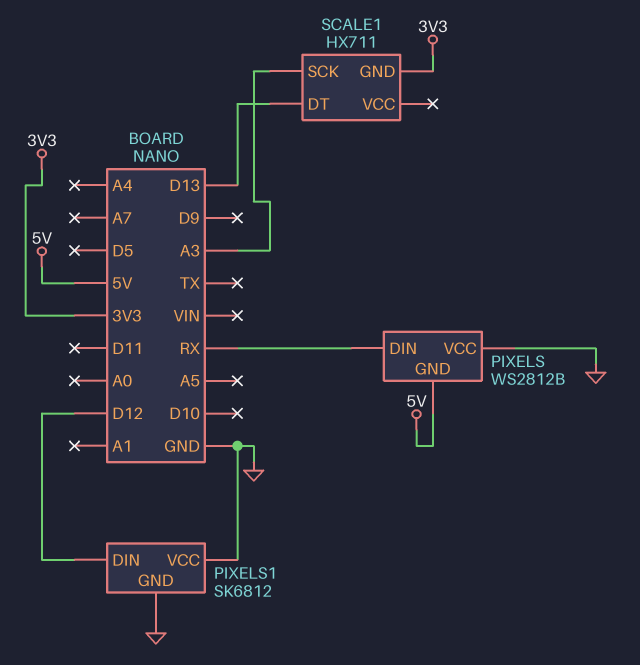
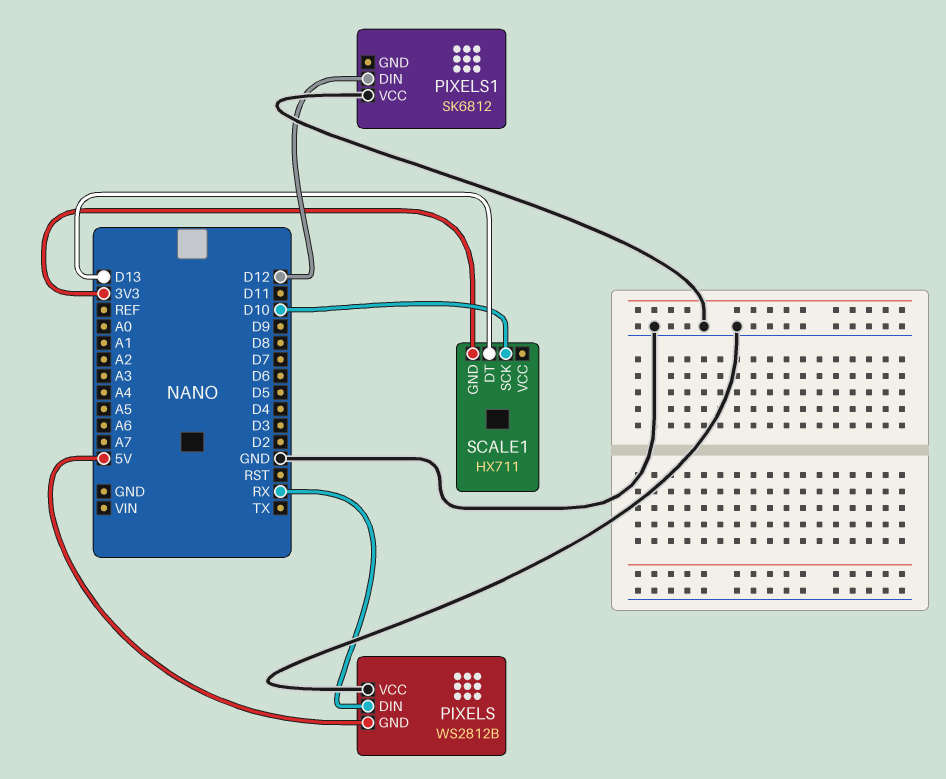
PIXELS1 pin GND: GND -> none
SCALE1 pin SCK: A3 -> D10

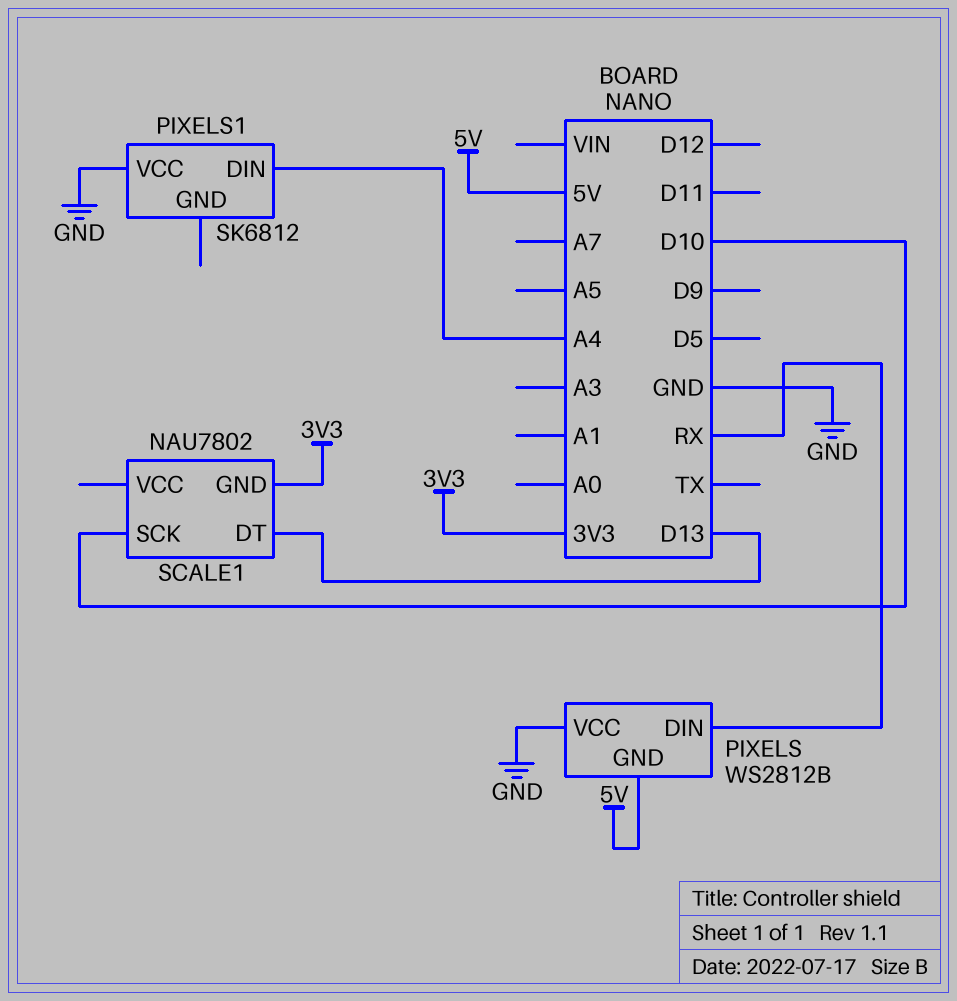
PIXELS1 pin DIN: D12 -> A4
SCALE1: HX711 -> NAU7802

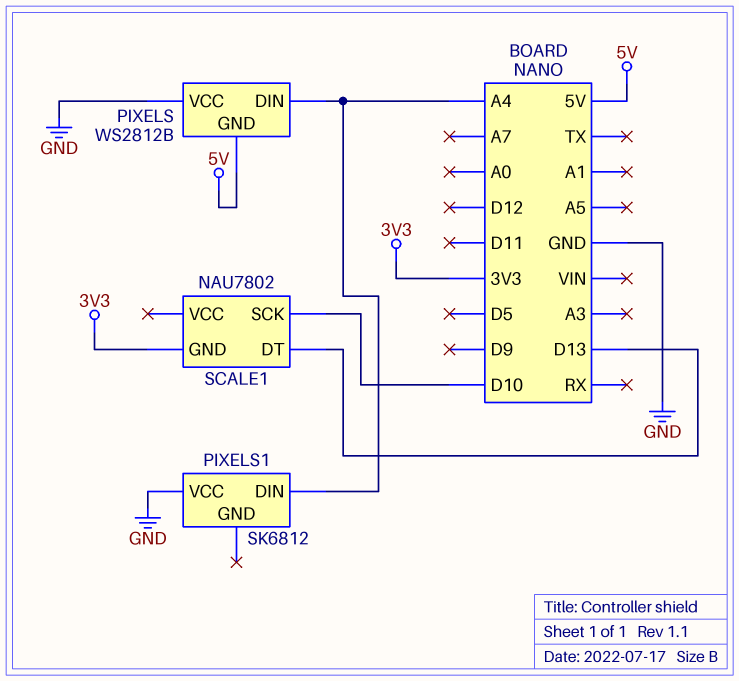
PIXELS pin DIN: RX -> A4

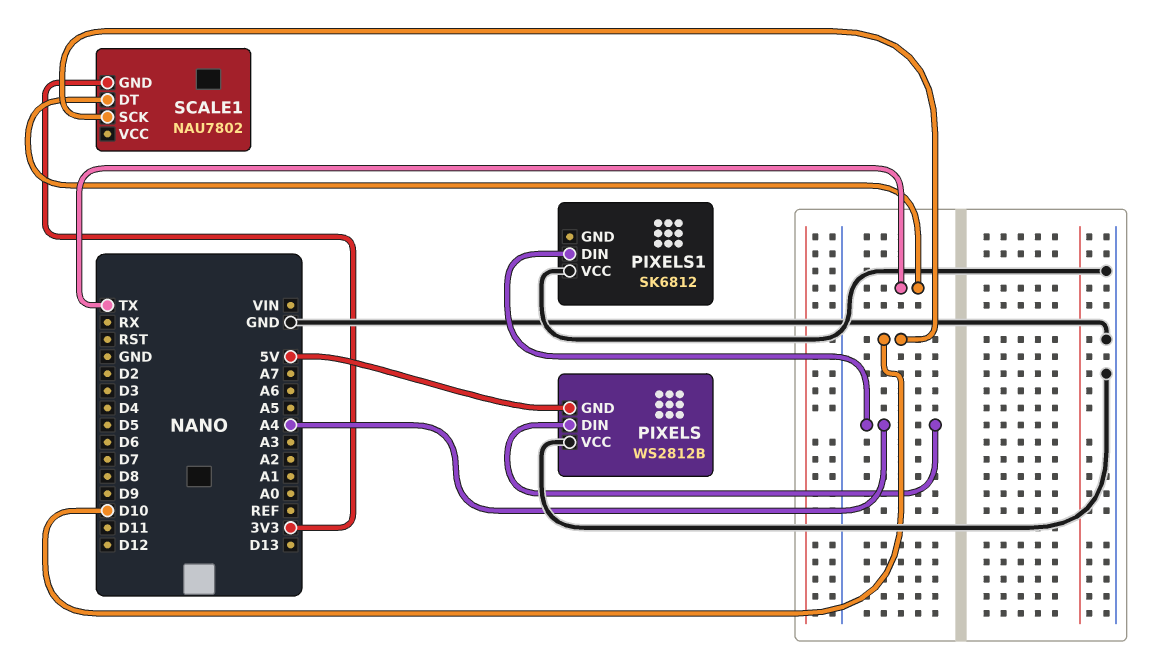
SCALE1 pin DT: D13 -> TX

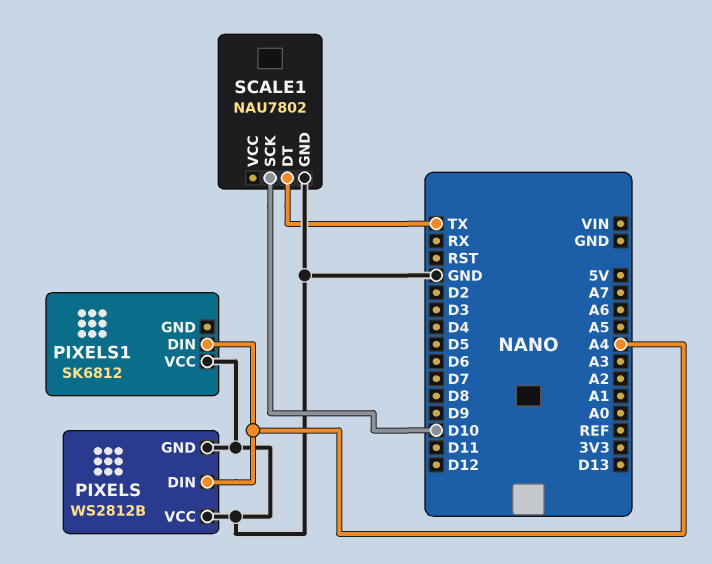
PIXELS pin GND: 5V -> GND
SCALE1 pin GND: 3V3 -> GND

